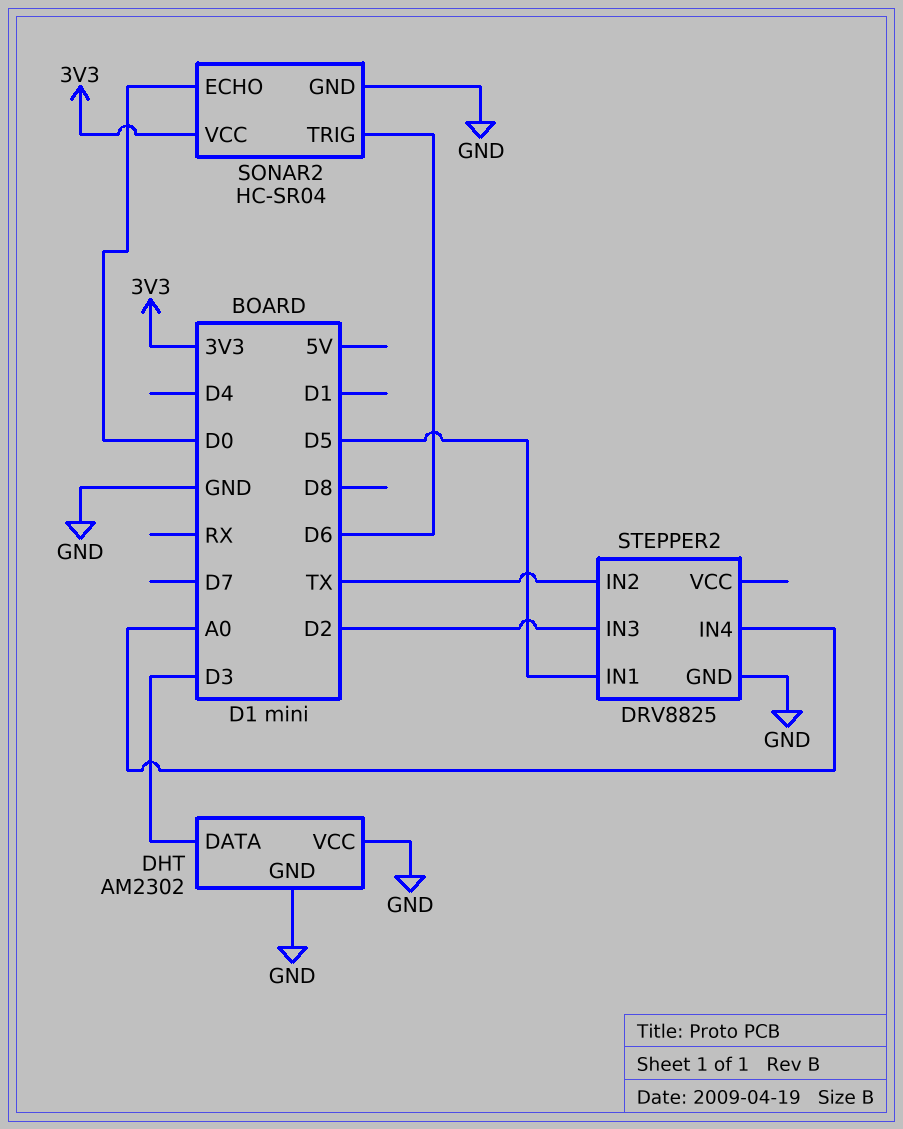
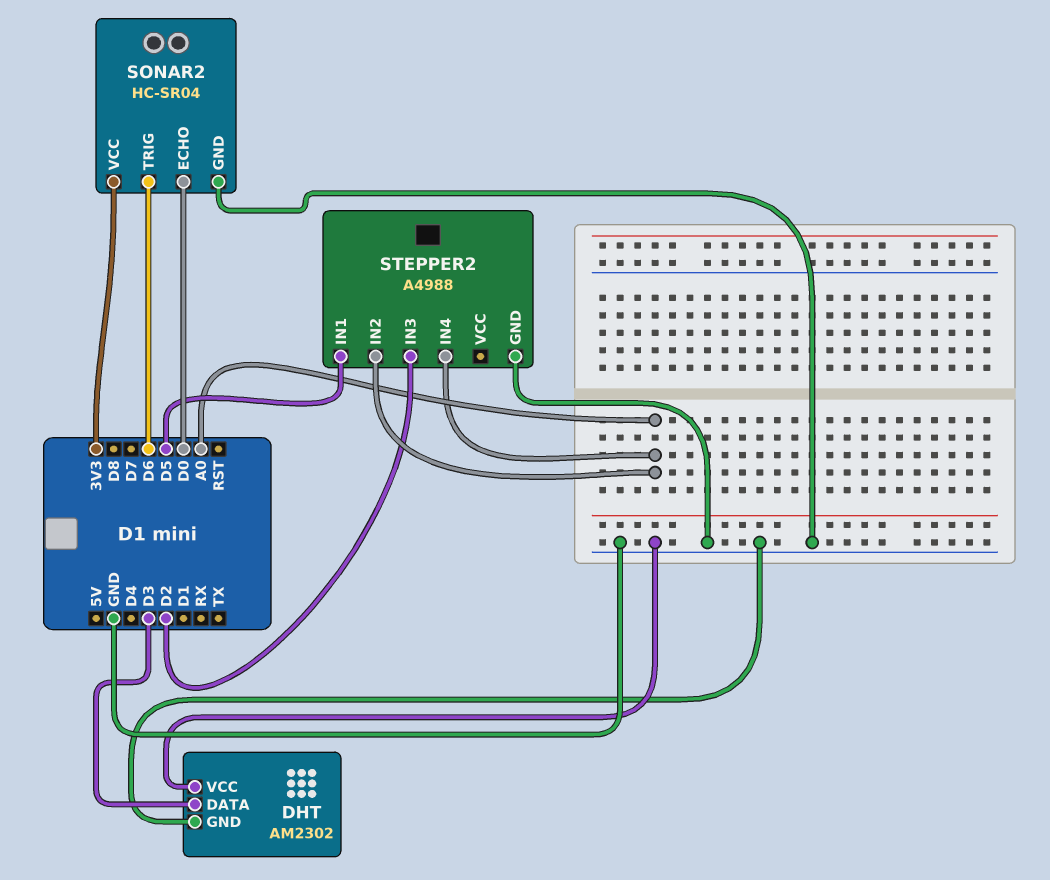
STEPPER2: DRV8825 -> A4988
STEPPER2 pin IN2: TX -> A0

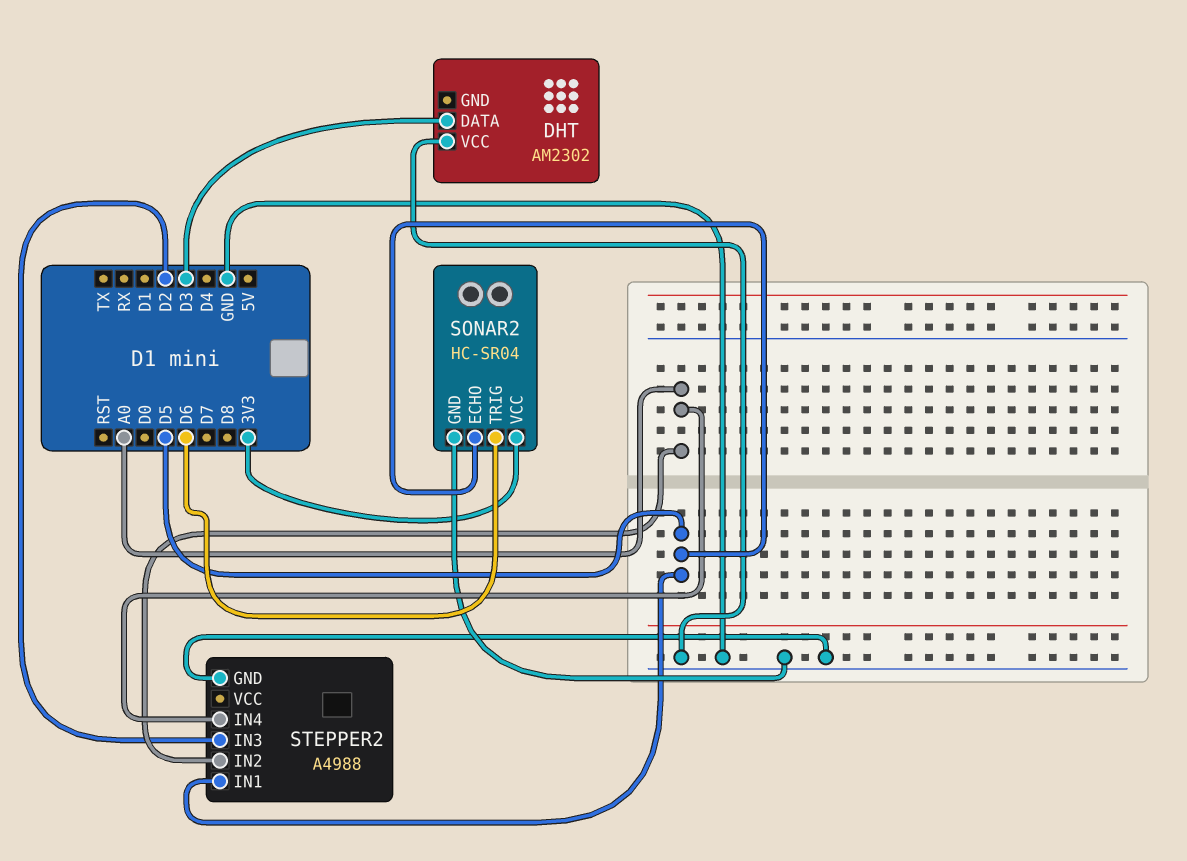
DHT pin GND: GND -> none
SONAR2 pin ECHO: D0 -> D5

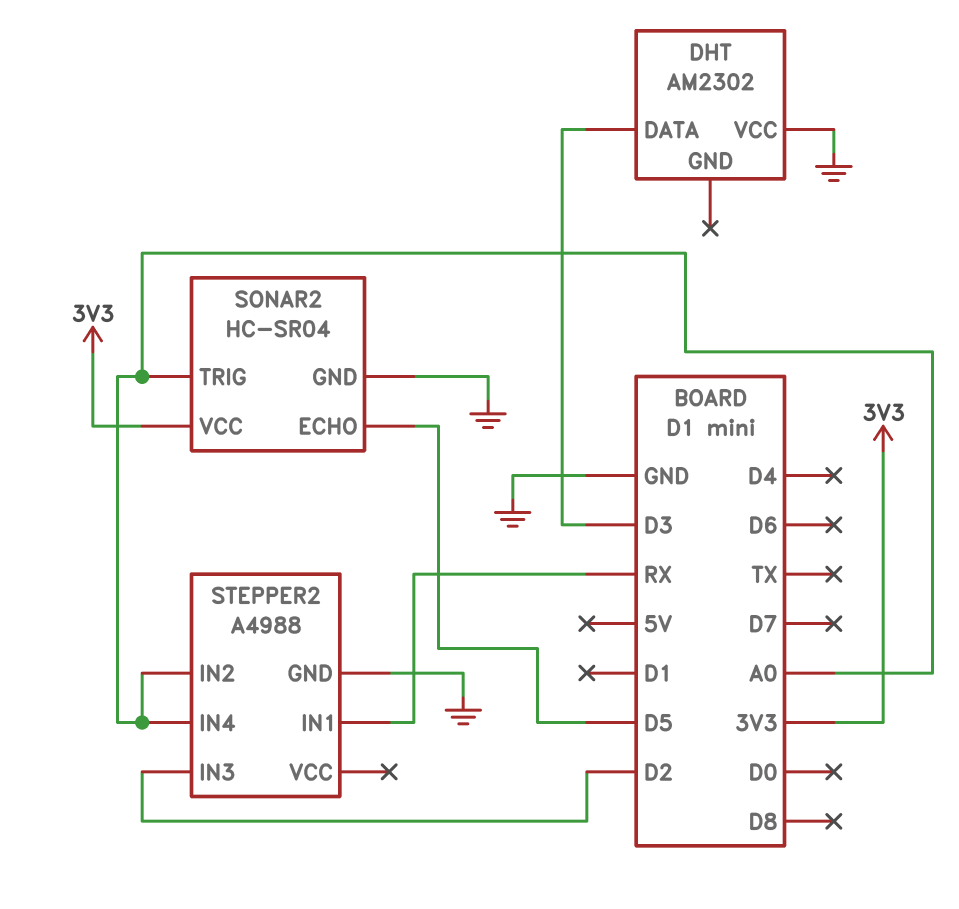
SONAR2 pin TRIG: D6 -> A0
STEPPER2 pin IN1: D5 -> RX

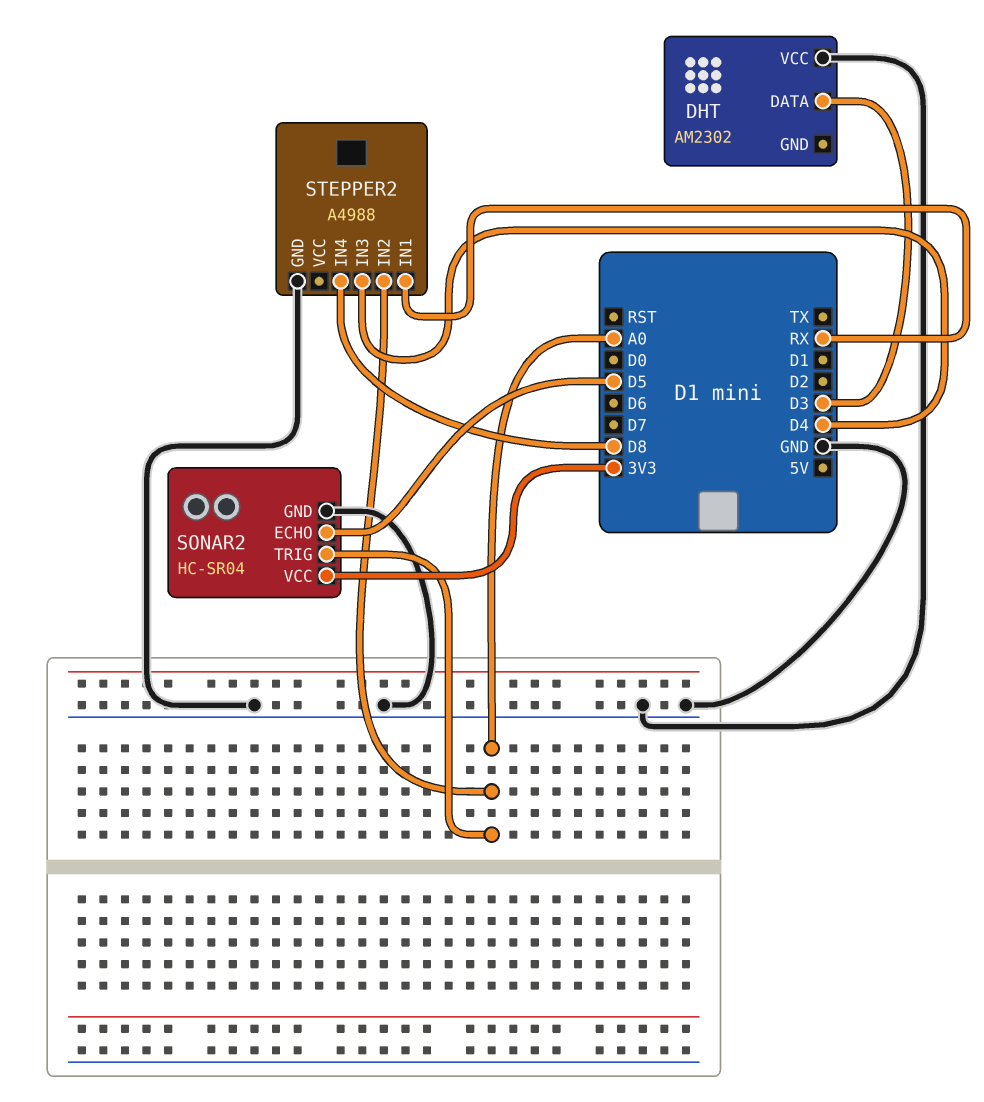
STEPPER2 pin IN3: D2 -> D4
STEPPER2 pin IN4: A0 -> D8

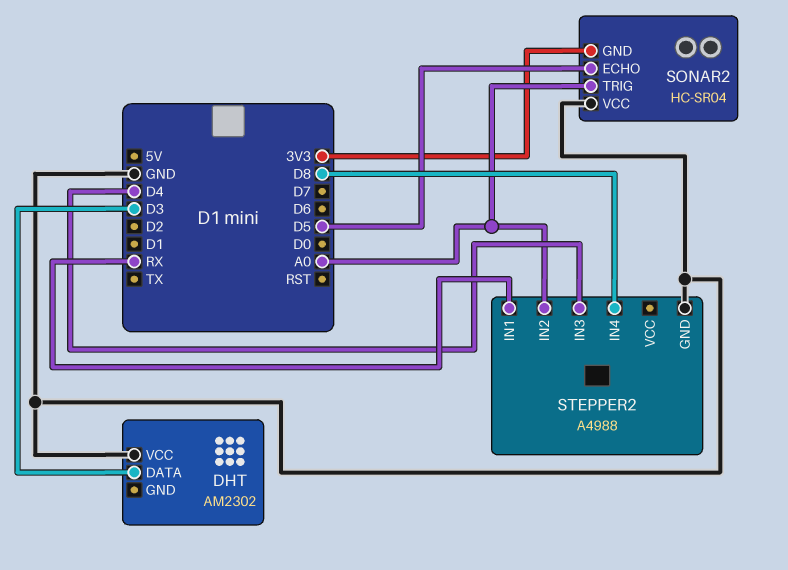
SONAR2 pin GND: GND -> 3V3
SONAR2 pin VCC: 3V3 -> GND

